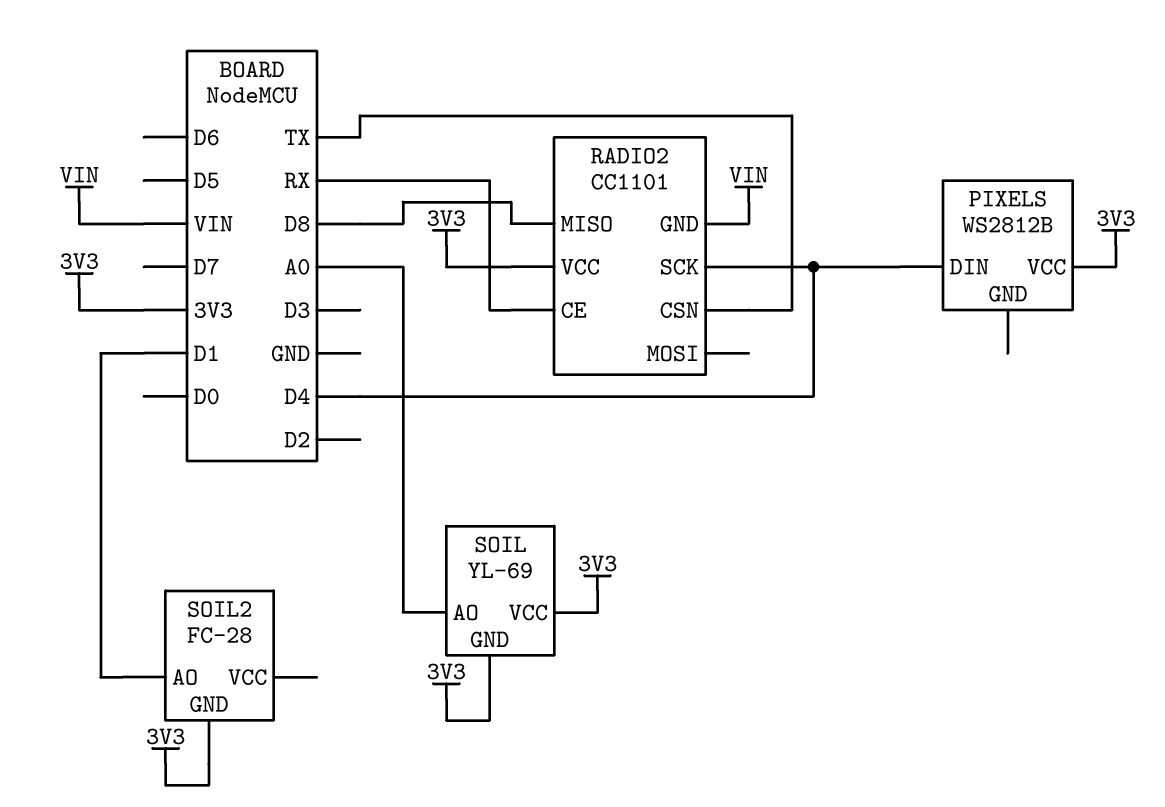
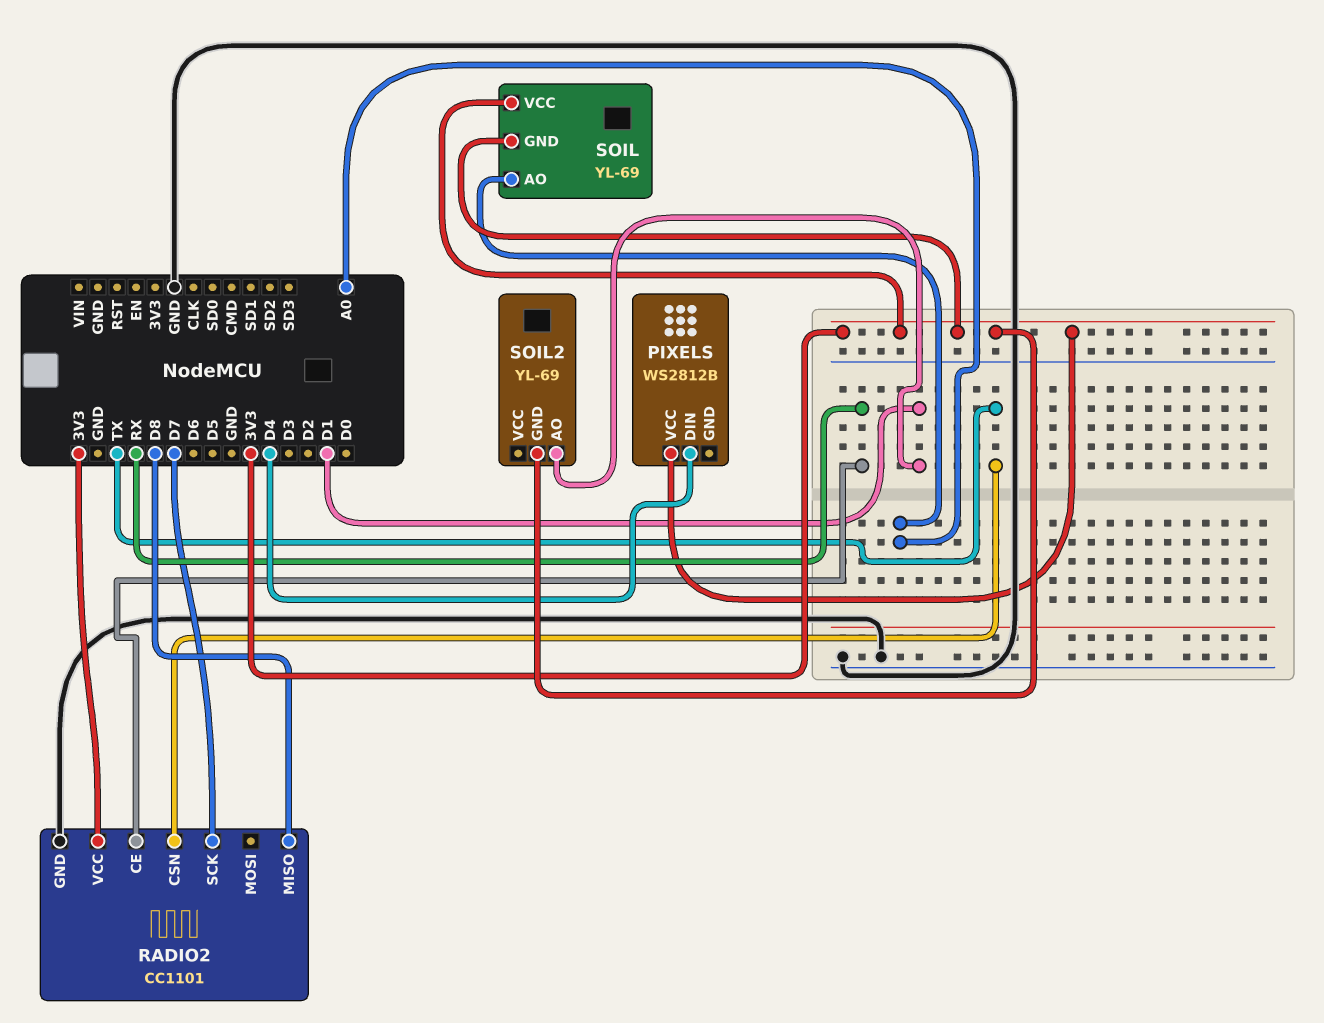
RADIO2 pin GND: VIN -> GND
RADIO2 pin SCK: D4 -> D7
SOIL2: FC-28 -> YL-69

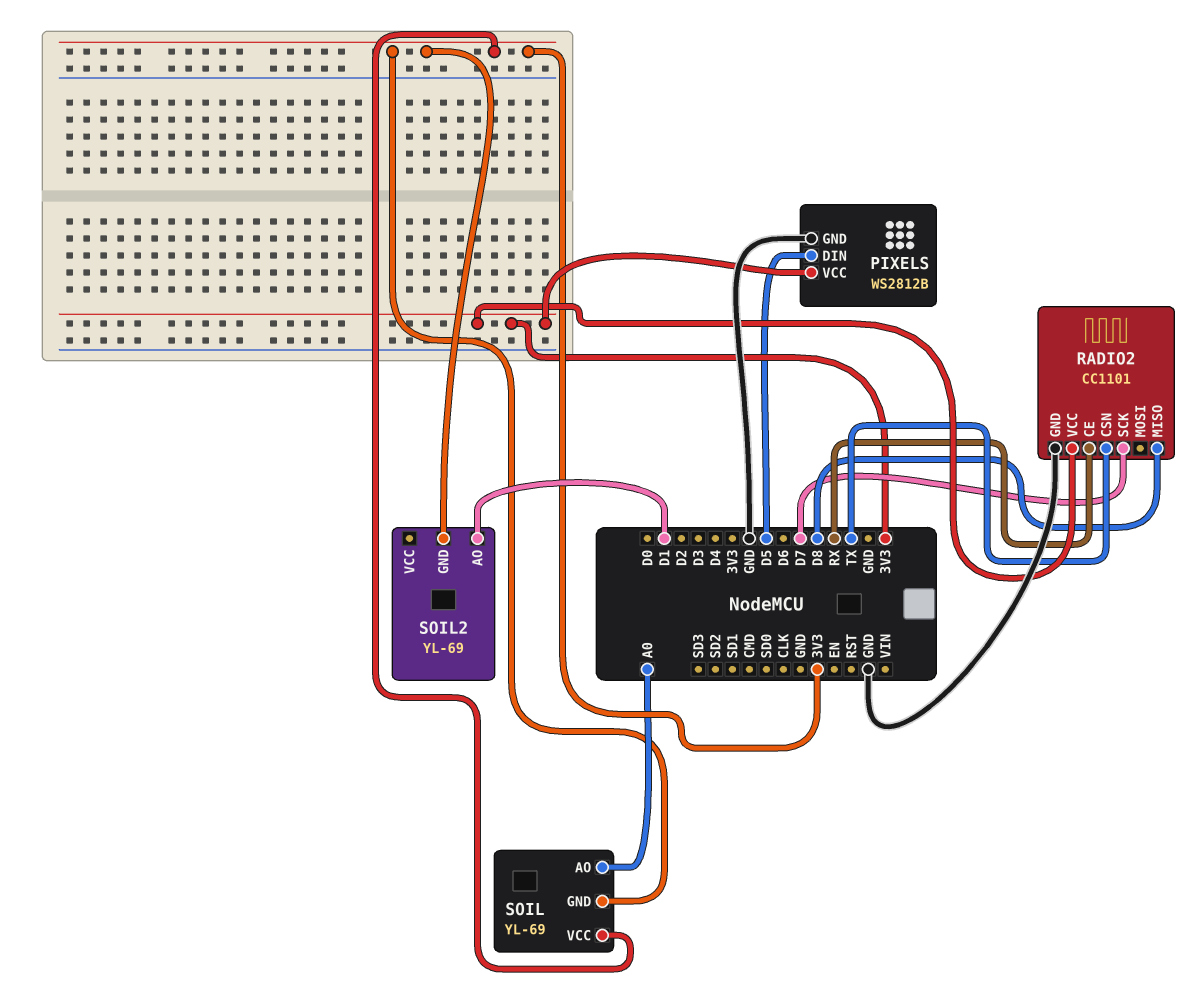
PIXELS pin DIN: D4 -> D5
PIXELS pin GND: none -> GND

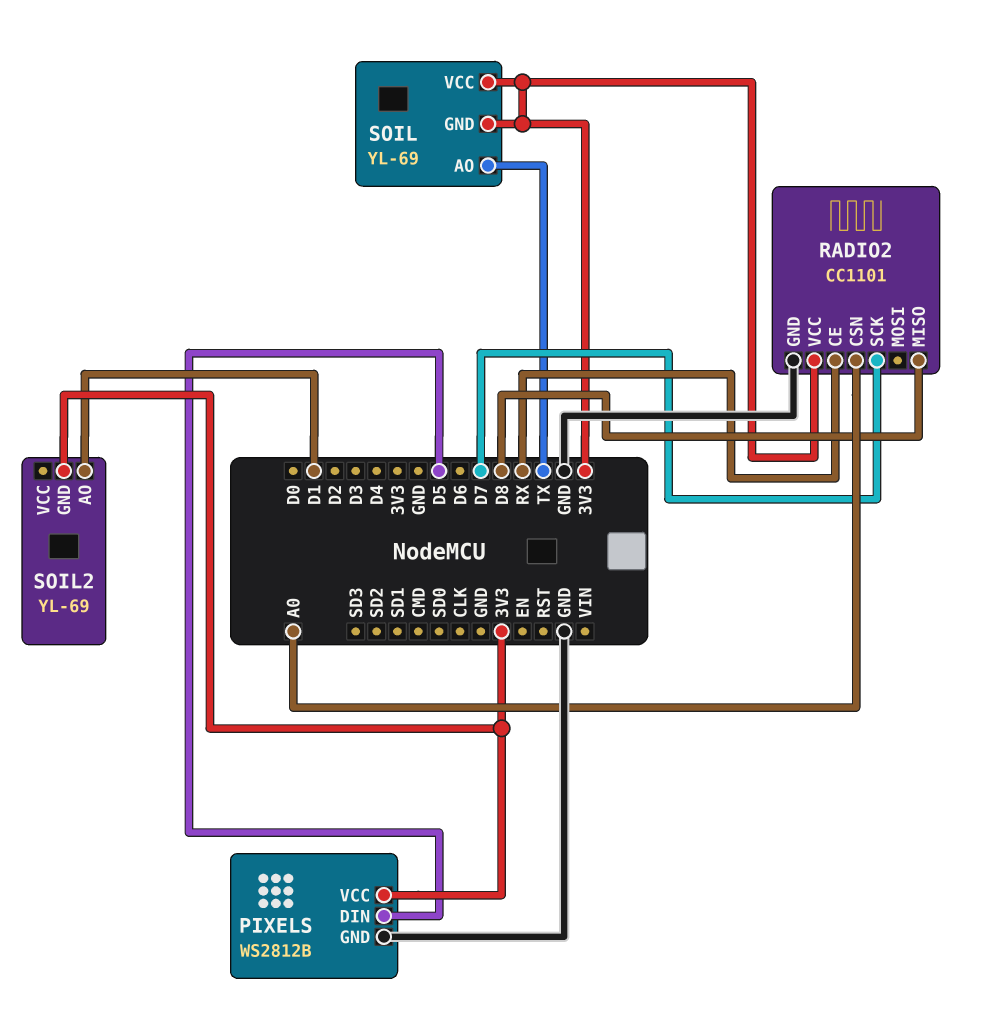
RADIO2 pin CSN: TX -> A0
SOIL pin AO: A0 -> TX

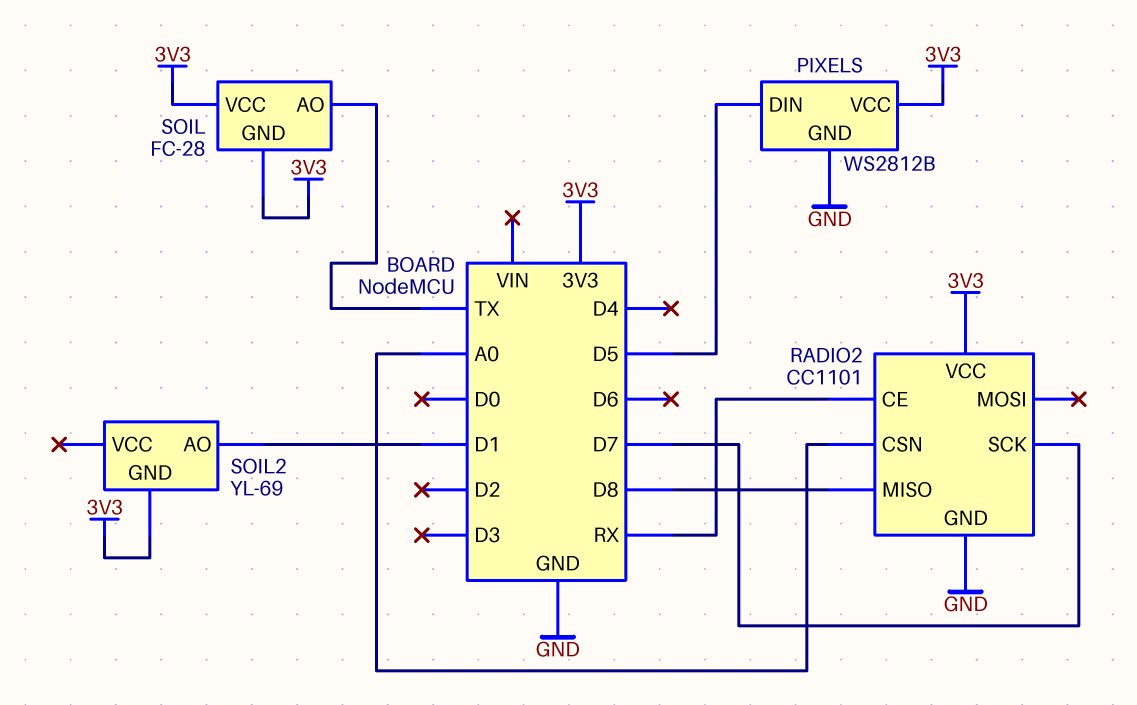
SOIL: YL-69 -> FC-28

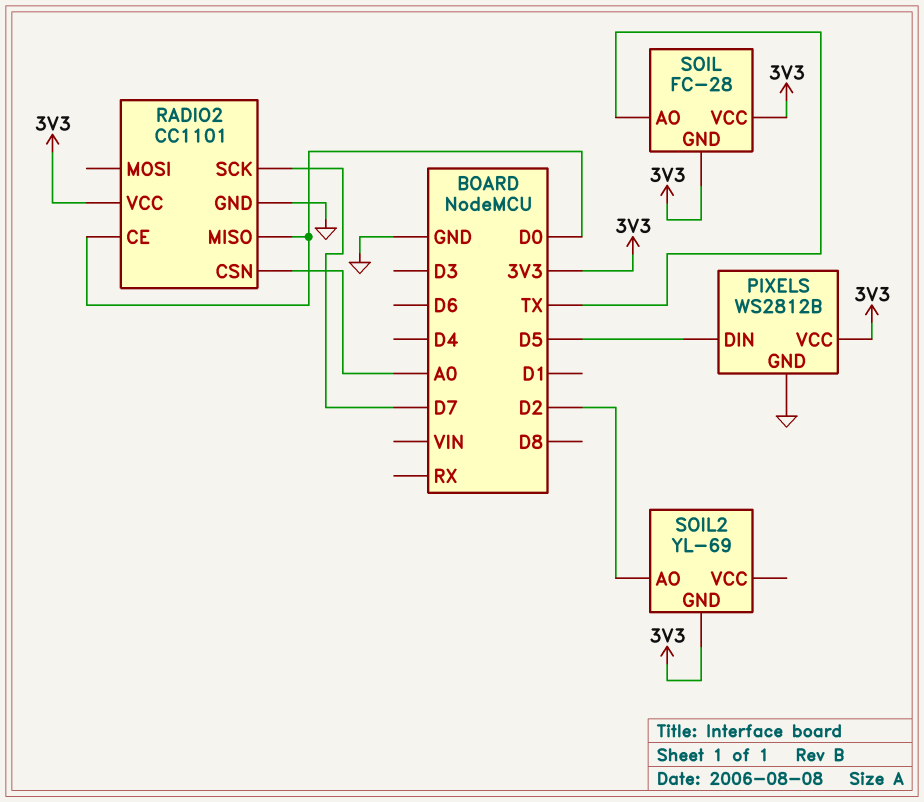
RADIO2 pin CE: RX -> D0
RADIO2 pin MISO: D8 -> D0
SOIL2 pin AO: D1 -> D2

